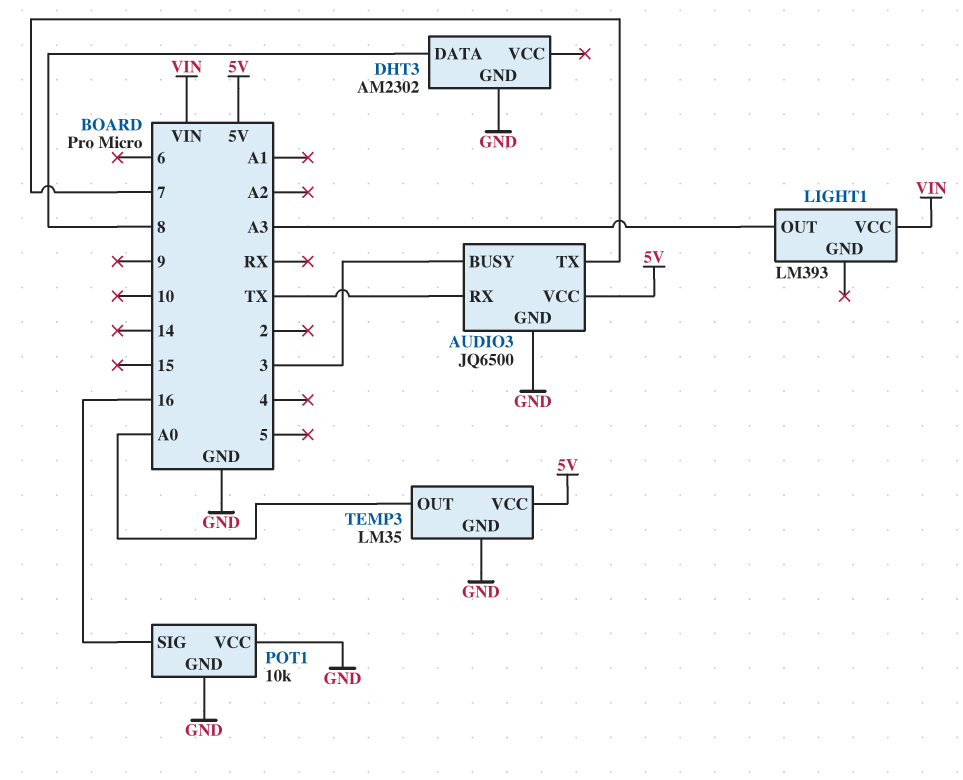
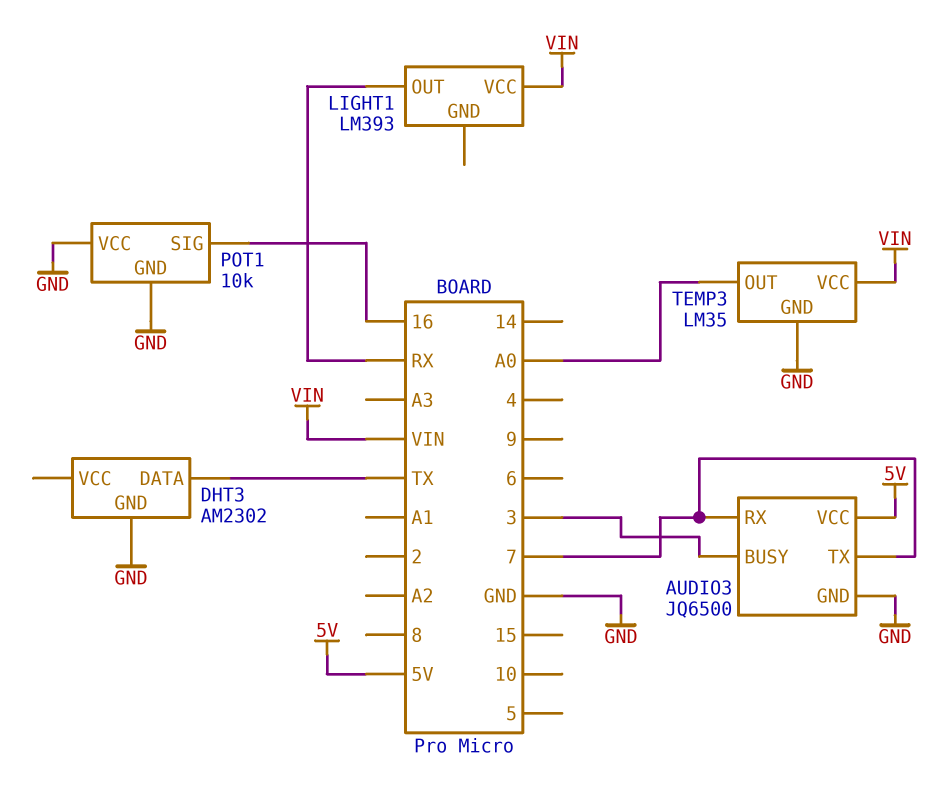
AUDIO3 pin RX: TX -> 7
DHT3 pin DATA: 8 -> TX
LIGHT1 pin OUT: A3 -> RX
TEMP3 pin VCC: 5V -> VIN

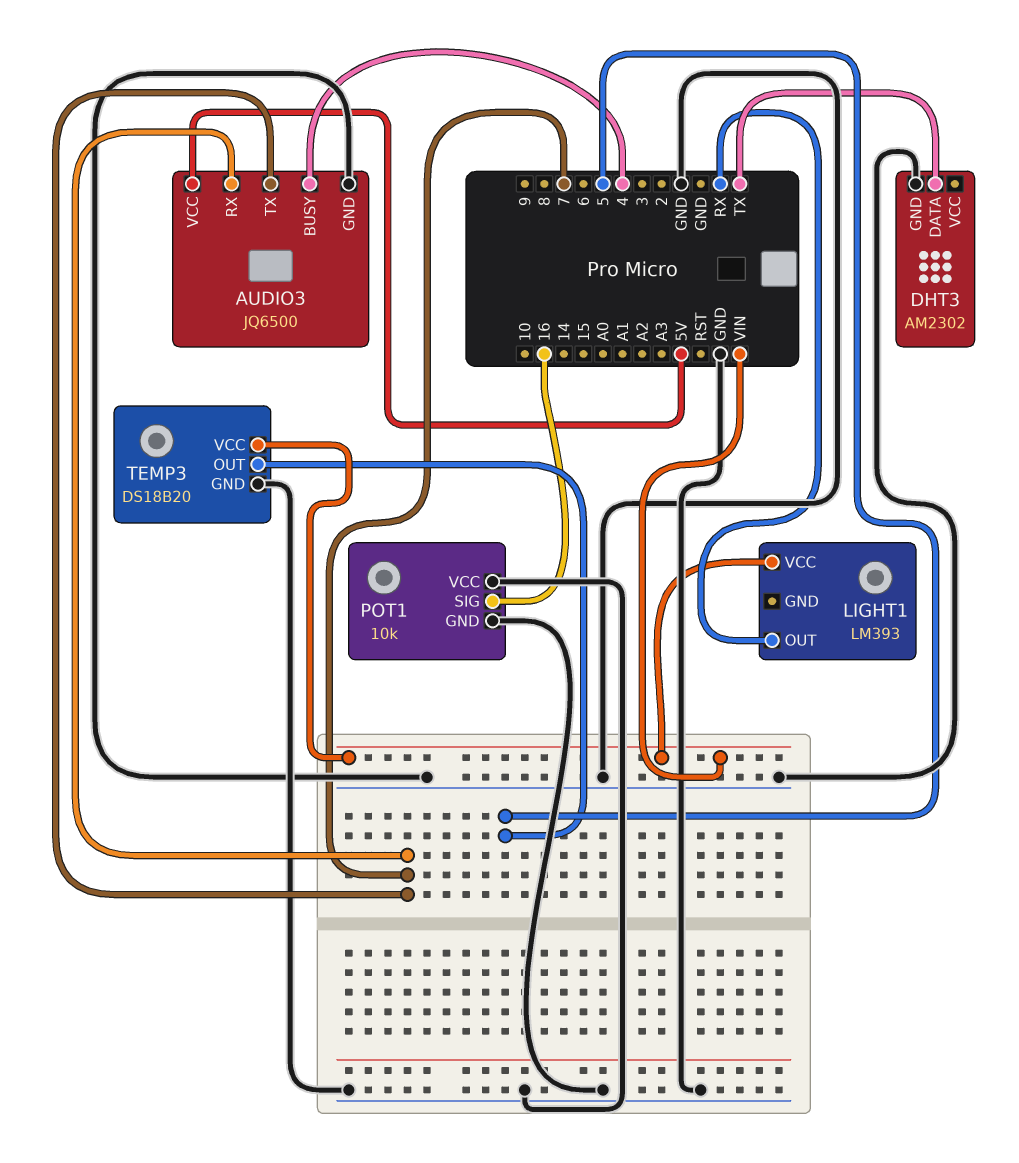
AUDIO3 pin BUSY: 3 -> 4
TEMP3: LM35 -> DS18B20
TEMP3 pin OUT: A0 -> 5

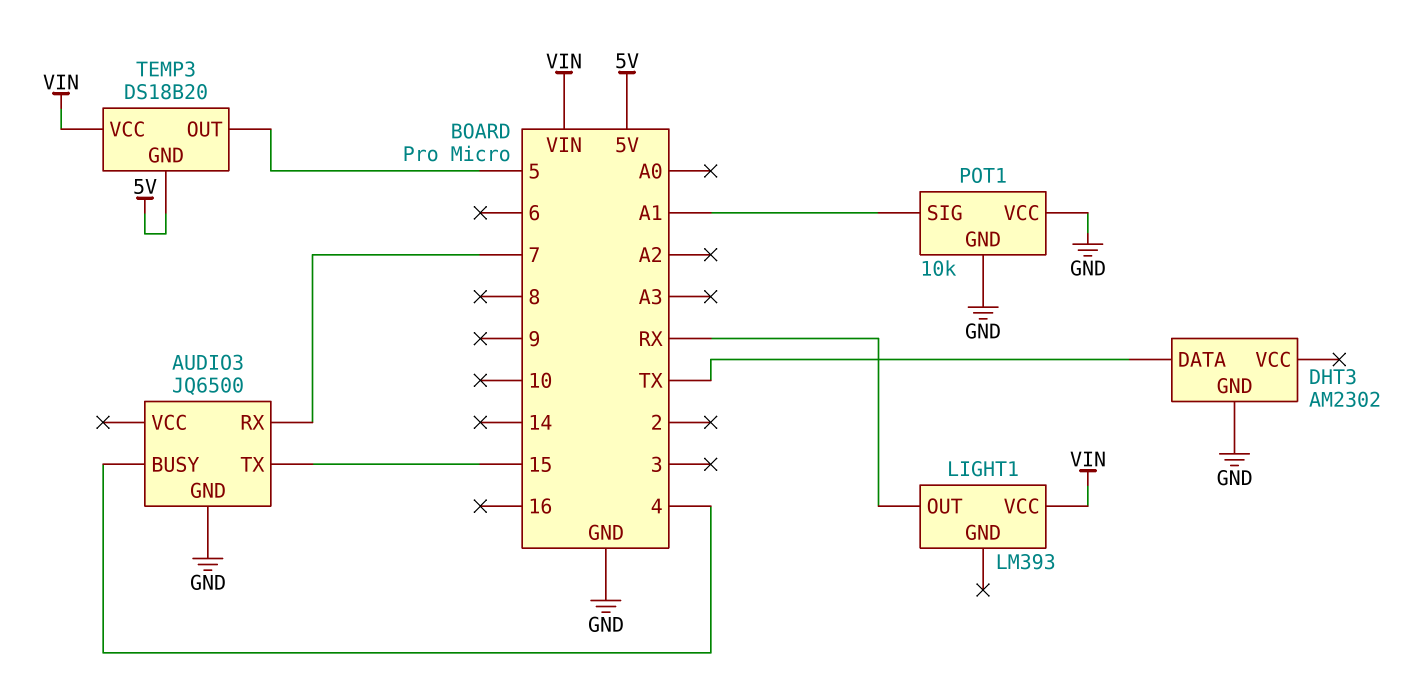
AUDIO3 pin TX: 7 -> 15
AUDIO3 pin VCC: 5V -> none
POT1 pin SIG: 16 -> A1
TEMP3 pin GND: GND -> 5V

